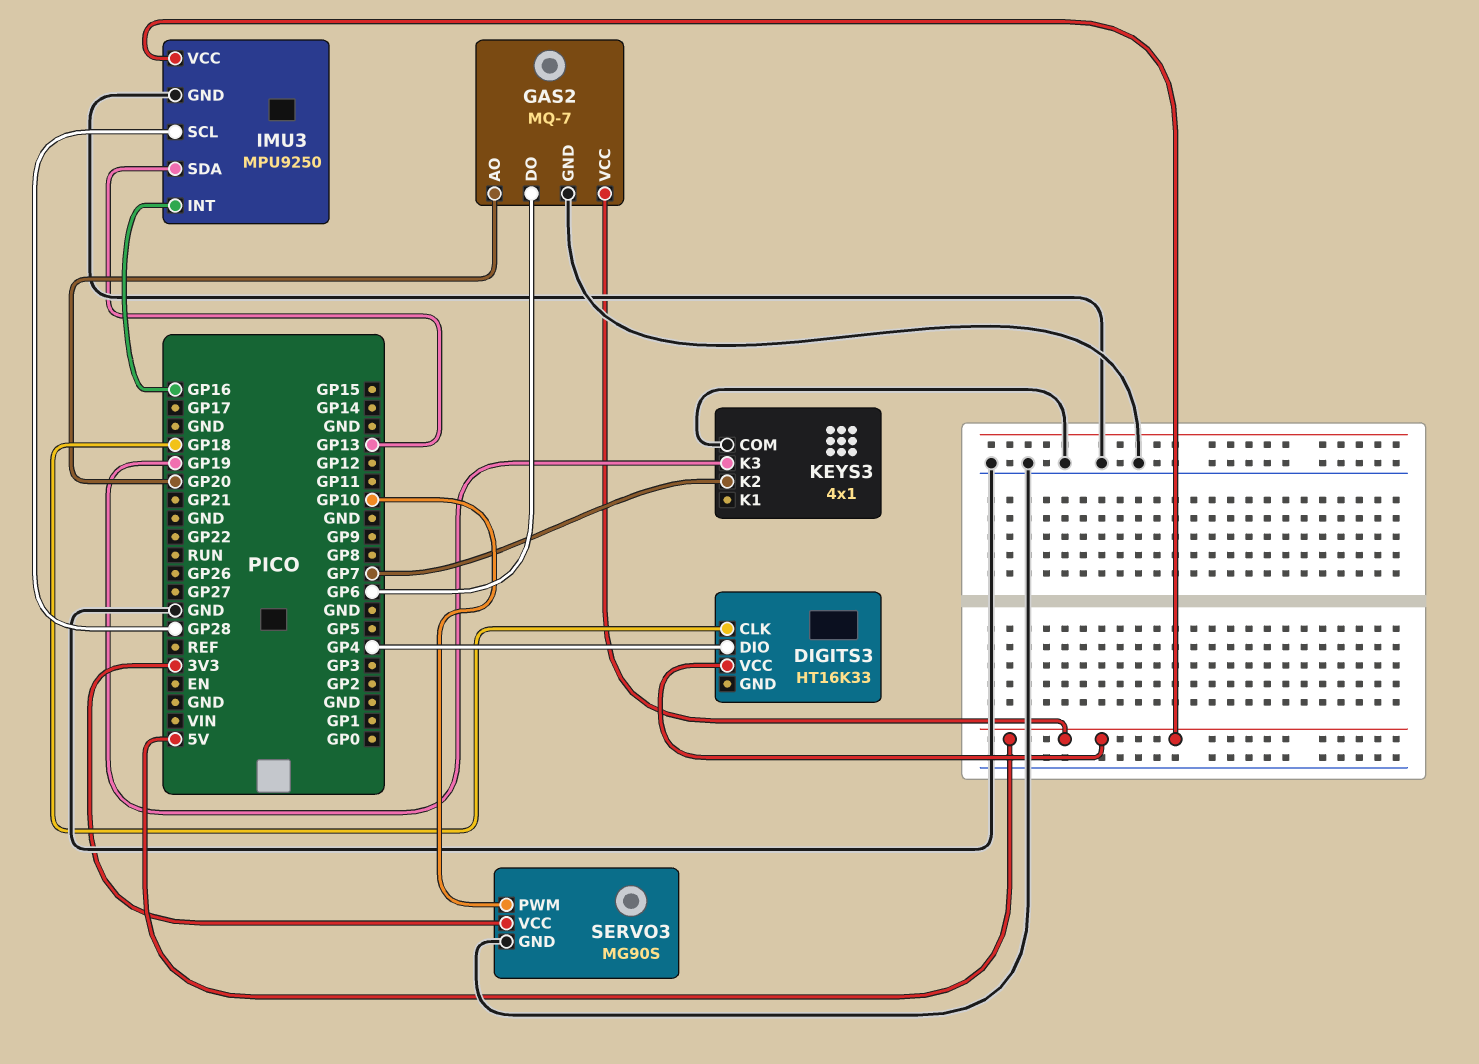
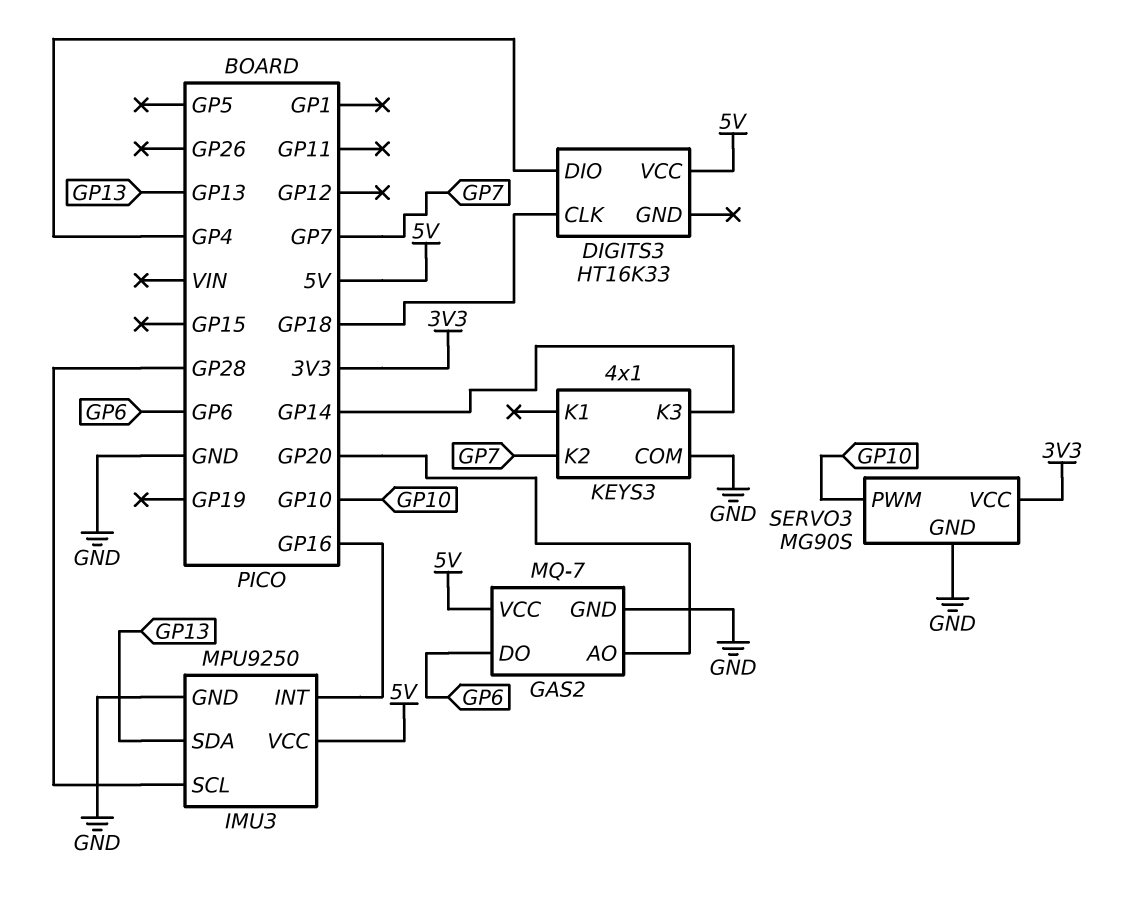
KEYS3 pin K3: GP19 -> GP14

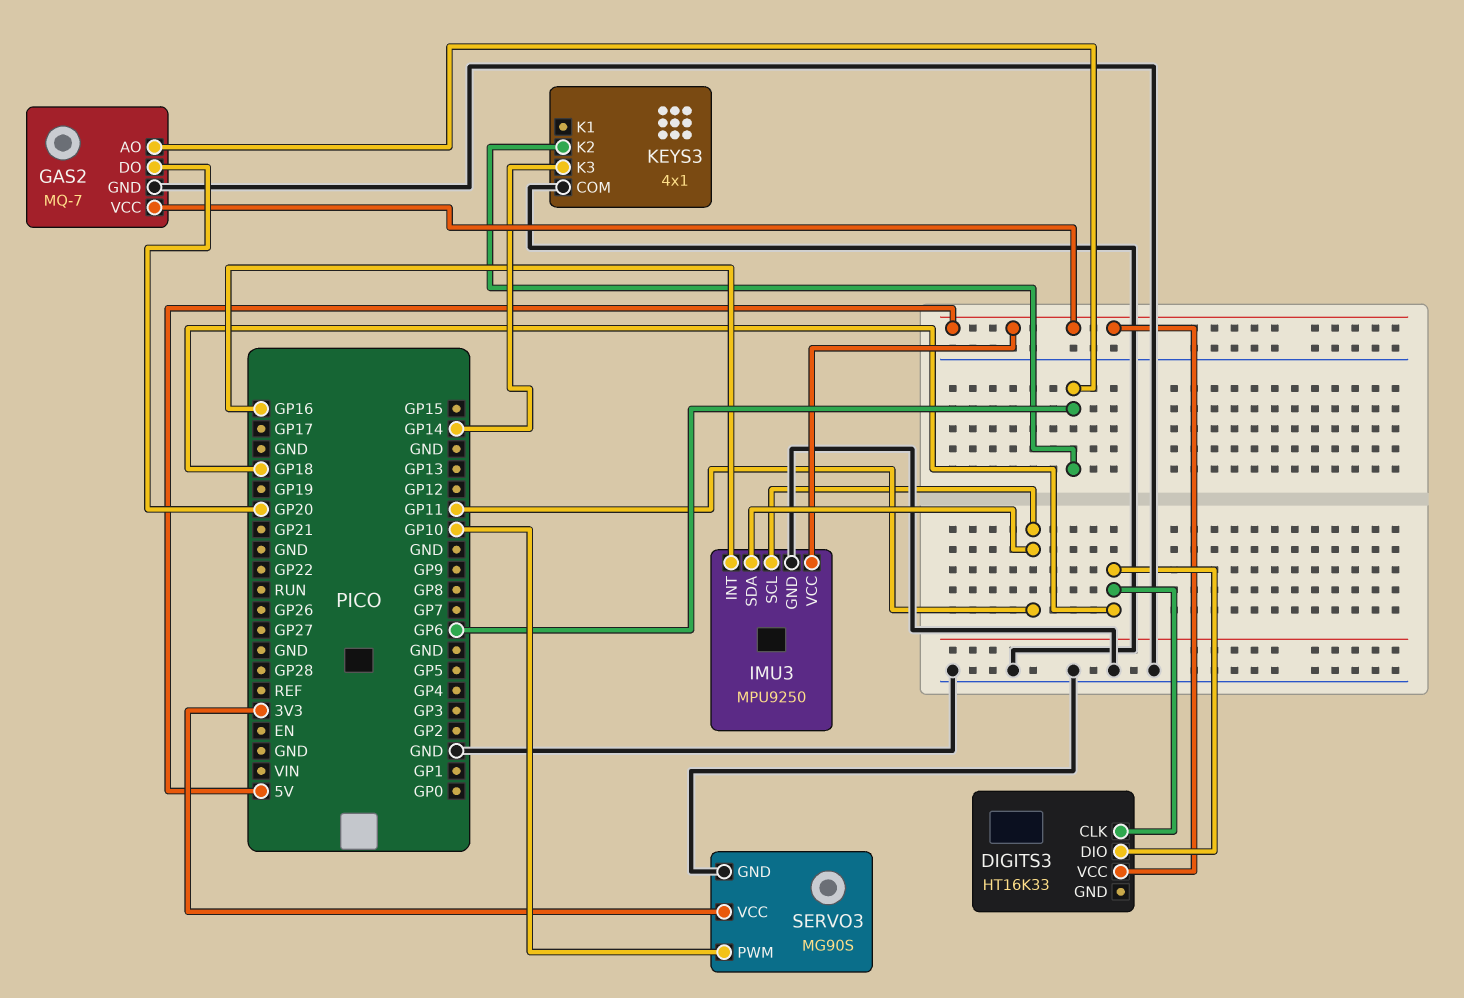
DIGITS3 pin DIO: GP4 -> GP18
GAS2 pin AO: GP20 -> GP6
GAS2 pin DO: GP6 -> GP20
IMU3 pin SCL: GP28 -> GP11
IMU3 pin SDA: GP13 -> GP11
KEYS3 pin K2: GP7 -> GP6

